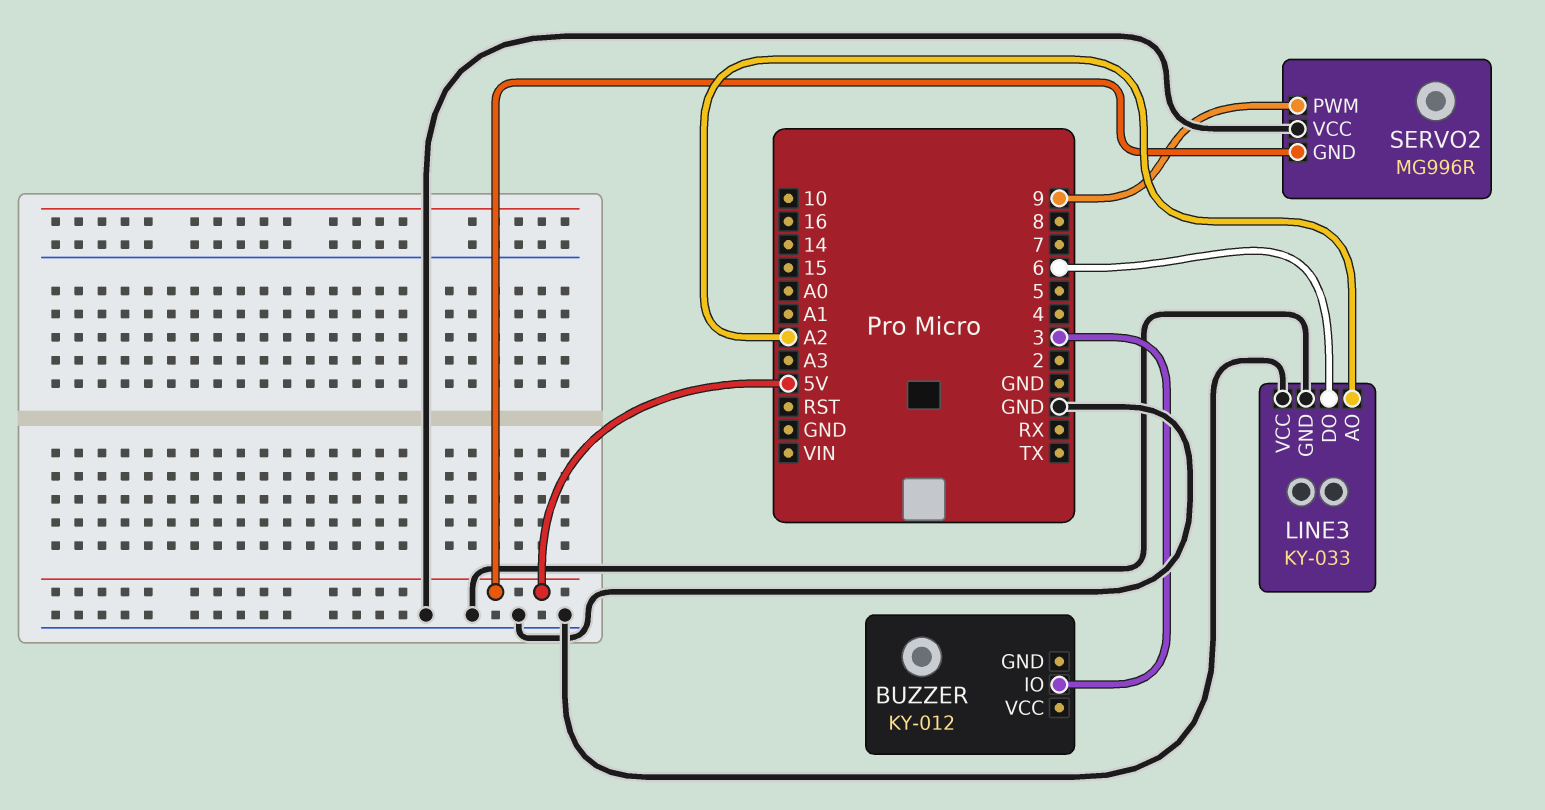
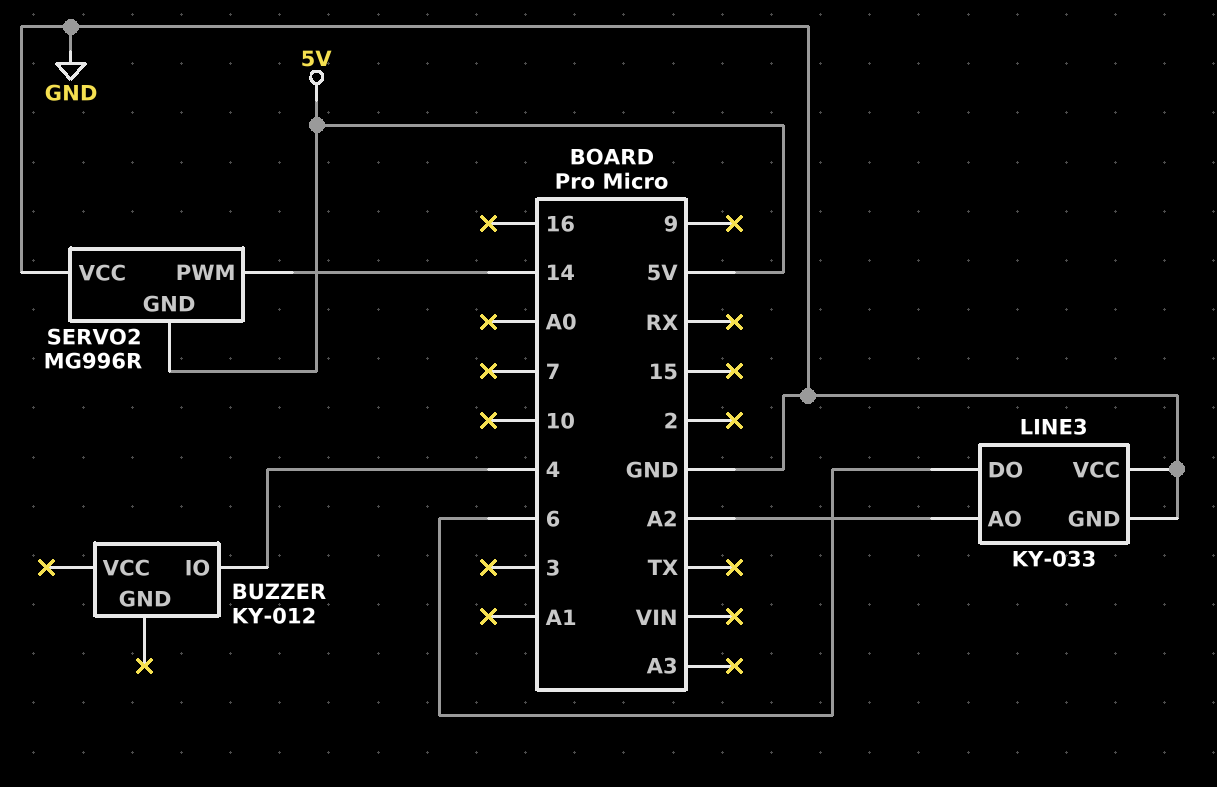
BUZZER pin IO: 3 -> 4
SERVO2 pin PWM: 9 -> 14

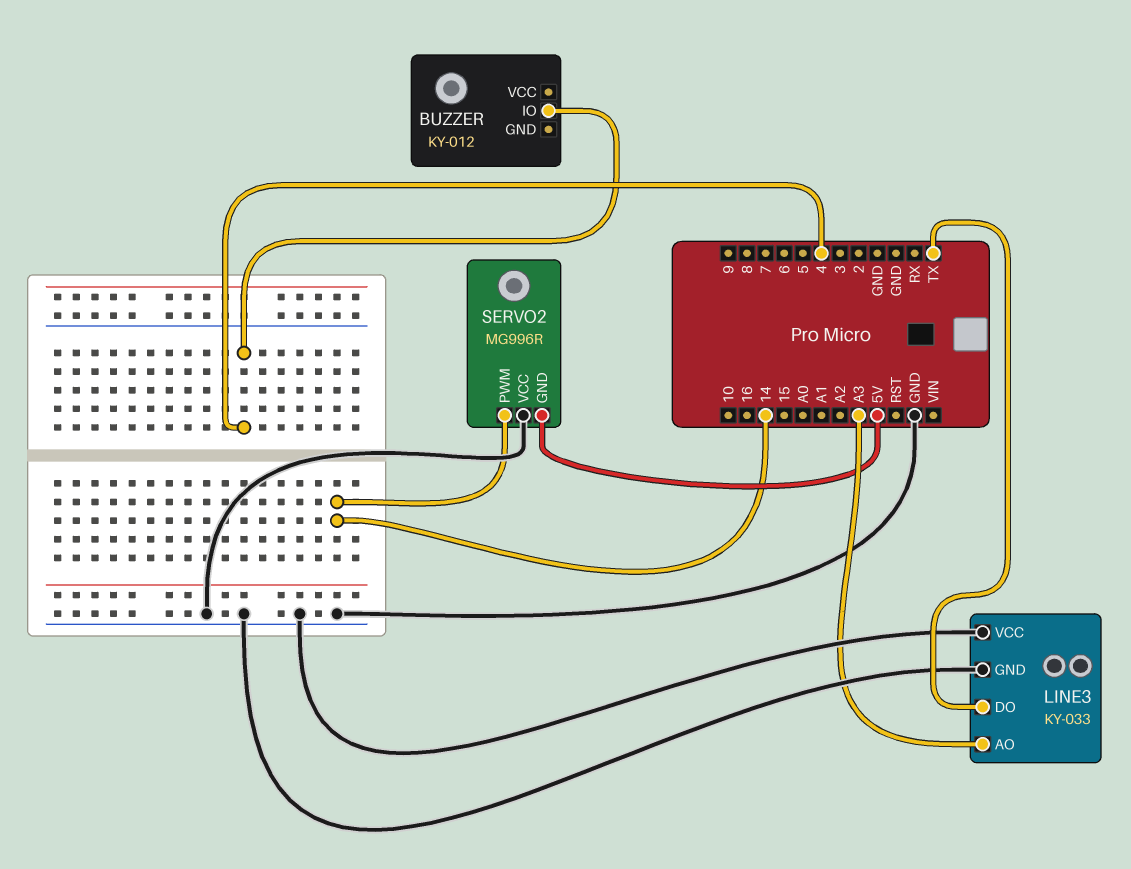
LINE3 pin AO: A2 -> A3
LINE3 pin DO: 6 -> TX

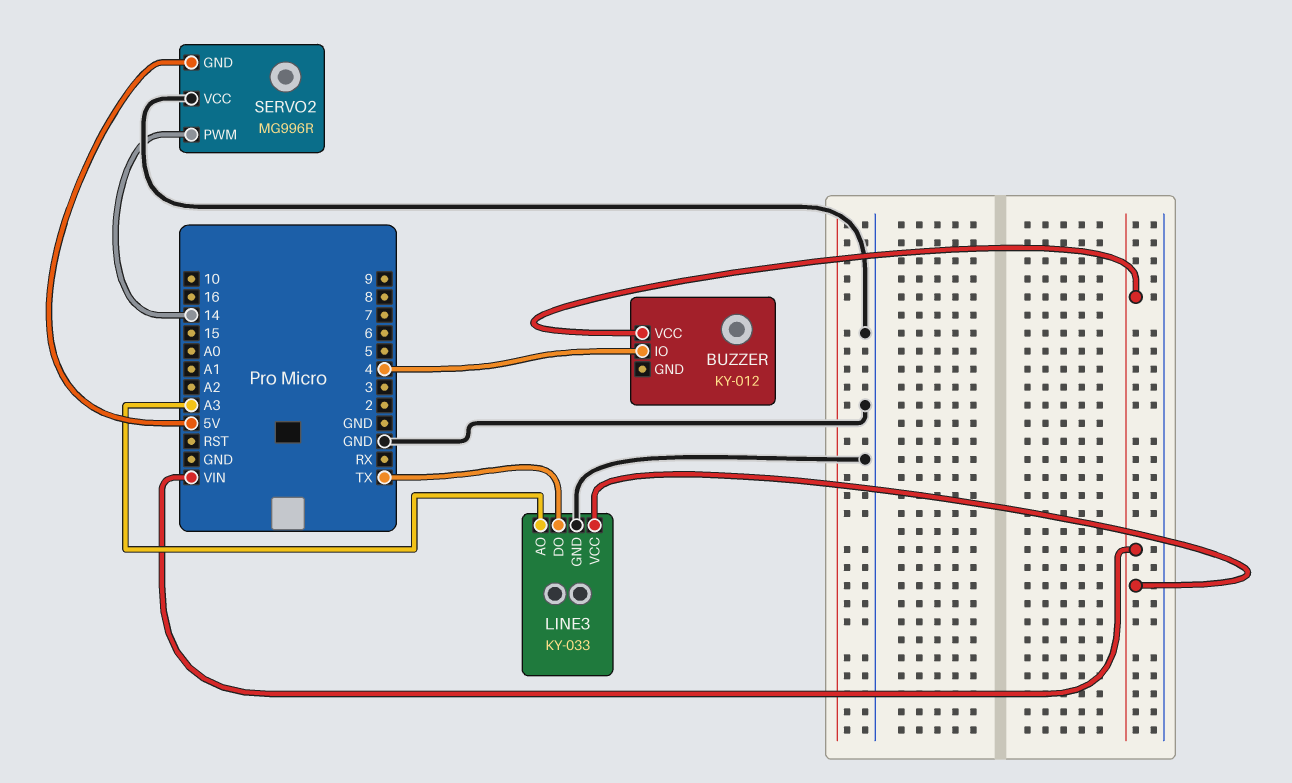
BUZZER pin VCC: none -> VIN
LINE3 pin VCC: GND -> VIN

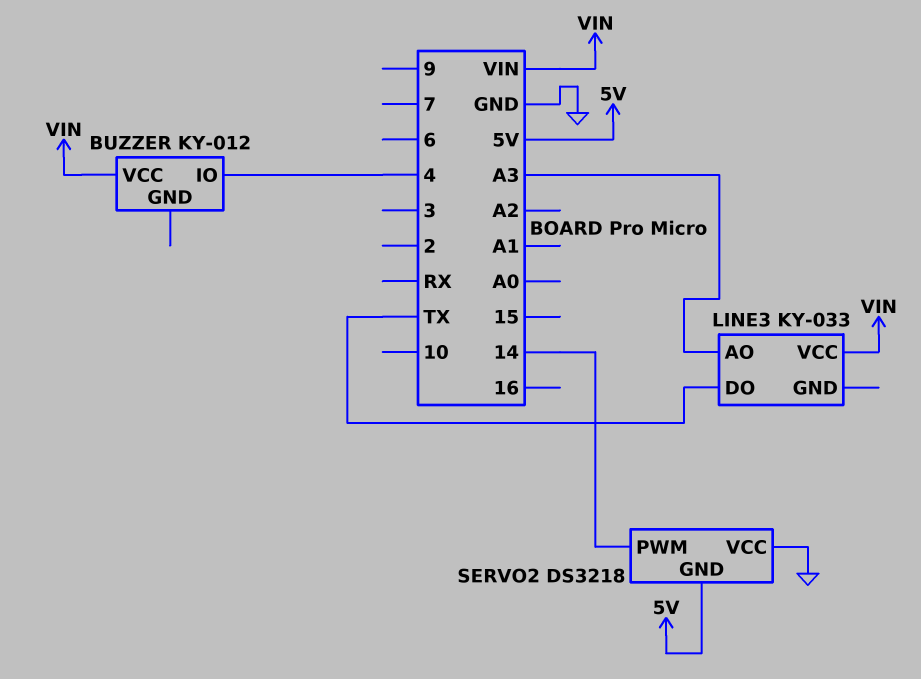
LINE3 pin GND: GND -> none
SERVO2: MG996R -> DS3218

